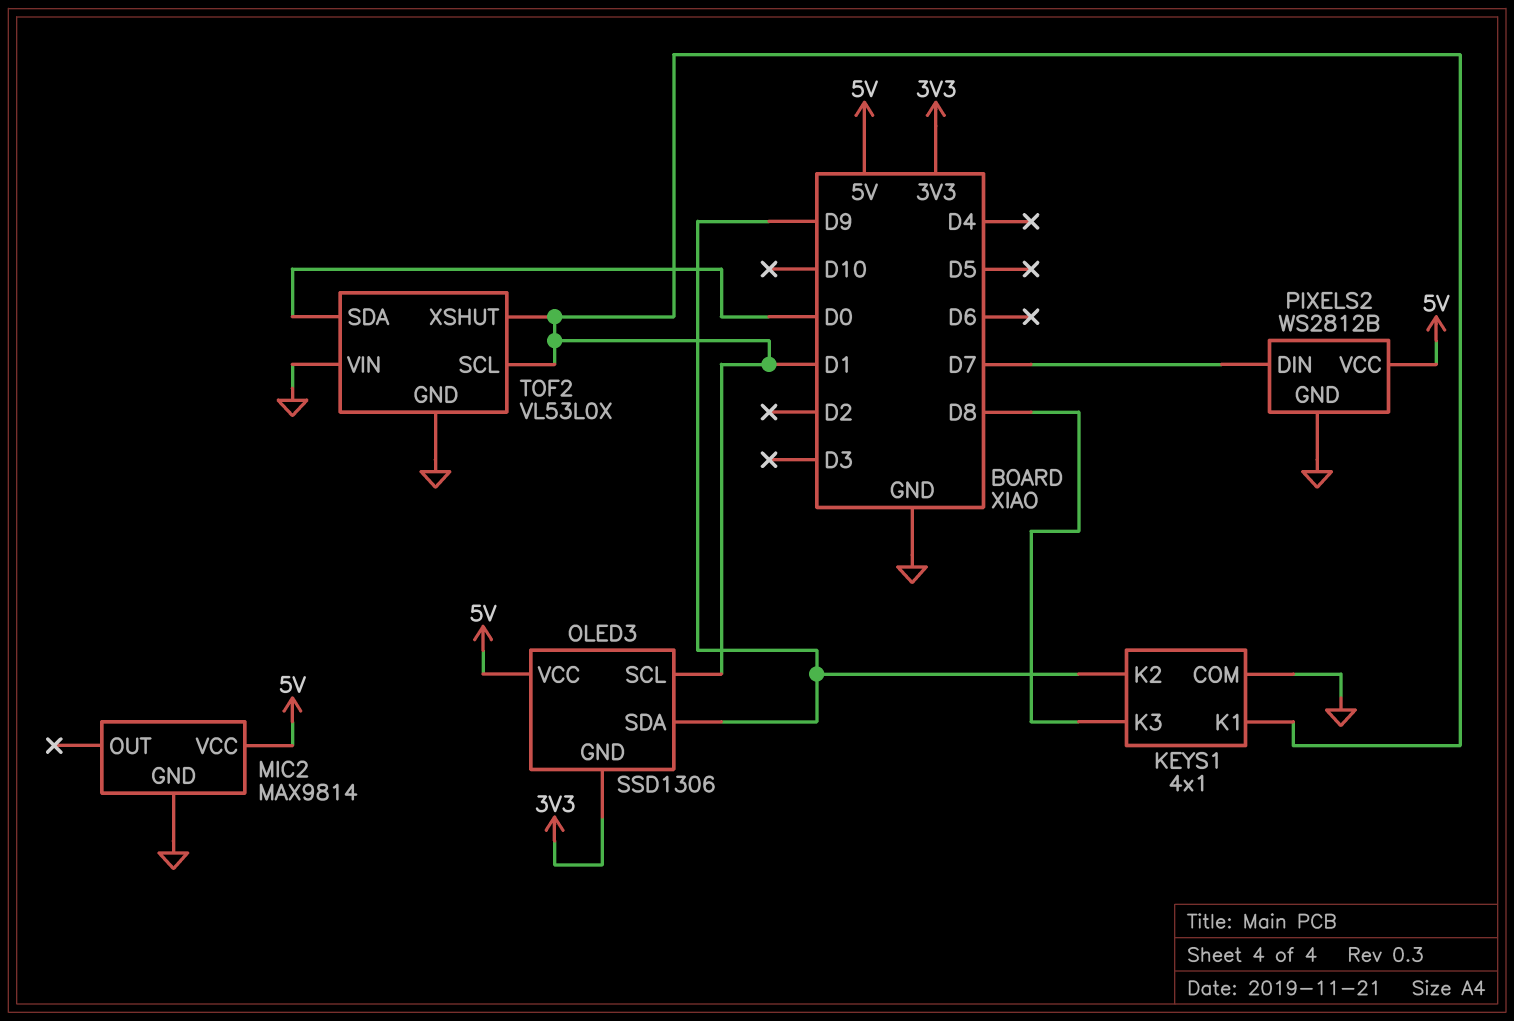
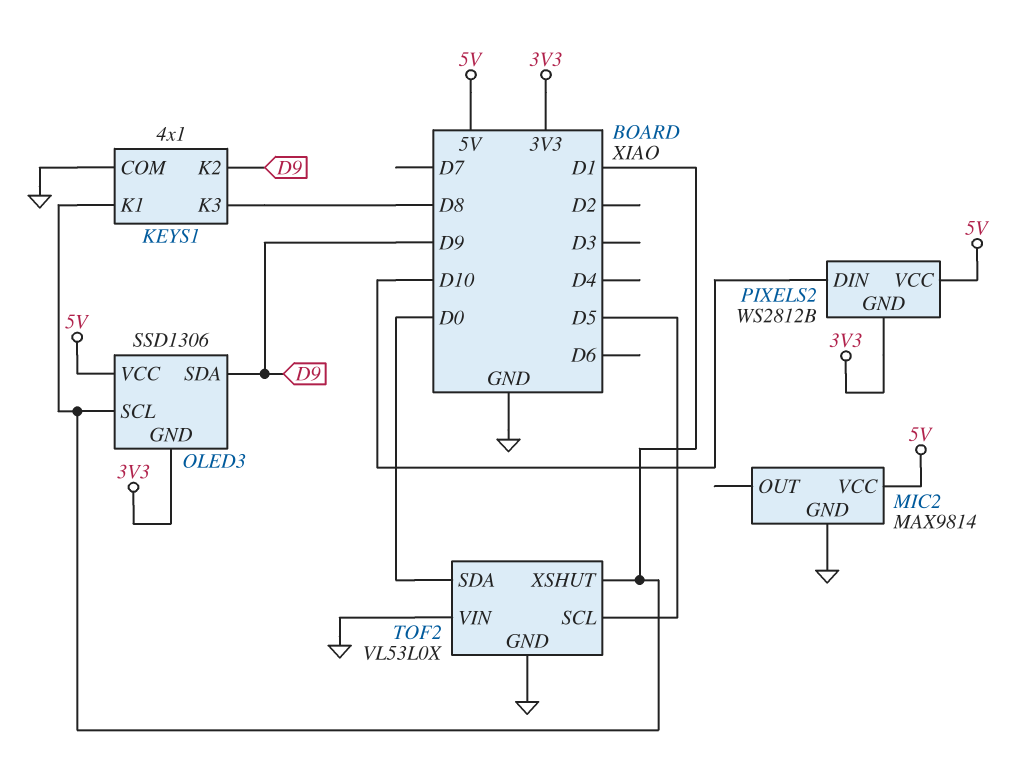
PIXELS2 pin DIN: D7 -> D10
PIXELS2 pin GND: GND -> 3V3
TOF2 pin SCL: D1 -> D5

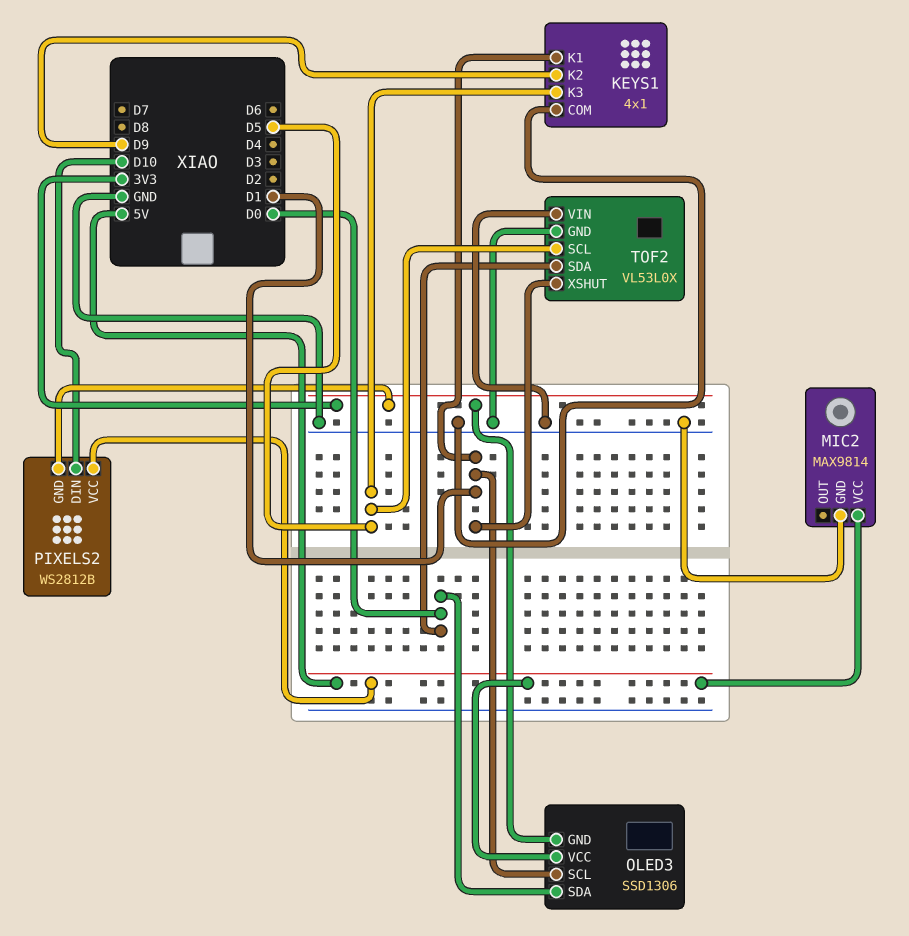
KEYS1 pin K3: D8 -> D5
OLED3 pin SDA: D9 -> D0

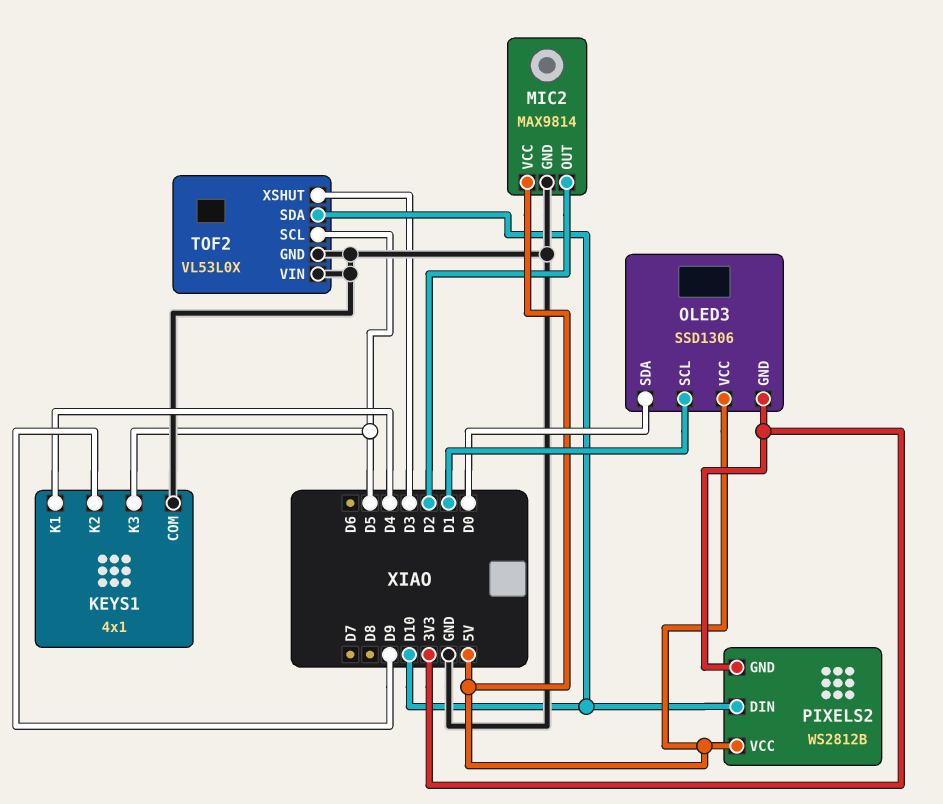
KEYS1 pin K1: D1 -> D4
MIC2 pin OUT: none -> D2
TOF2 pin SDA: D0 -> D10
TOF2 pin XSHUT: D1 -> D3

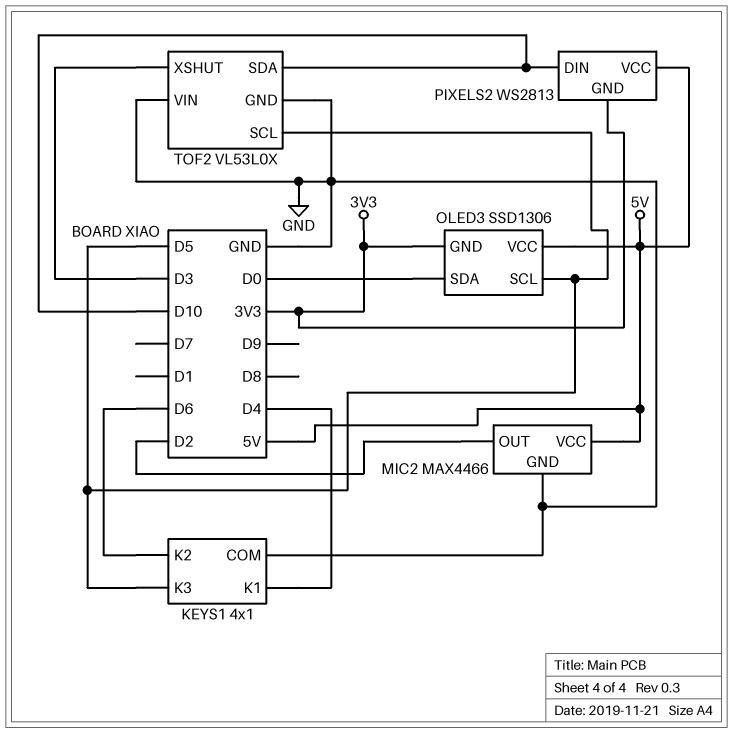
KEYS1 pin K2: D9 -> D6
MIC2: MAX9814 -> MAX4466
OLED3 pin SCL: D1 -> D5
PIXELS2: WS2812B -> WS2813

